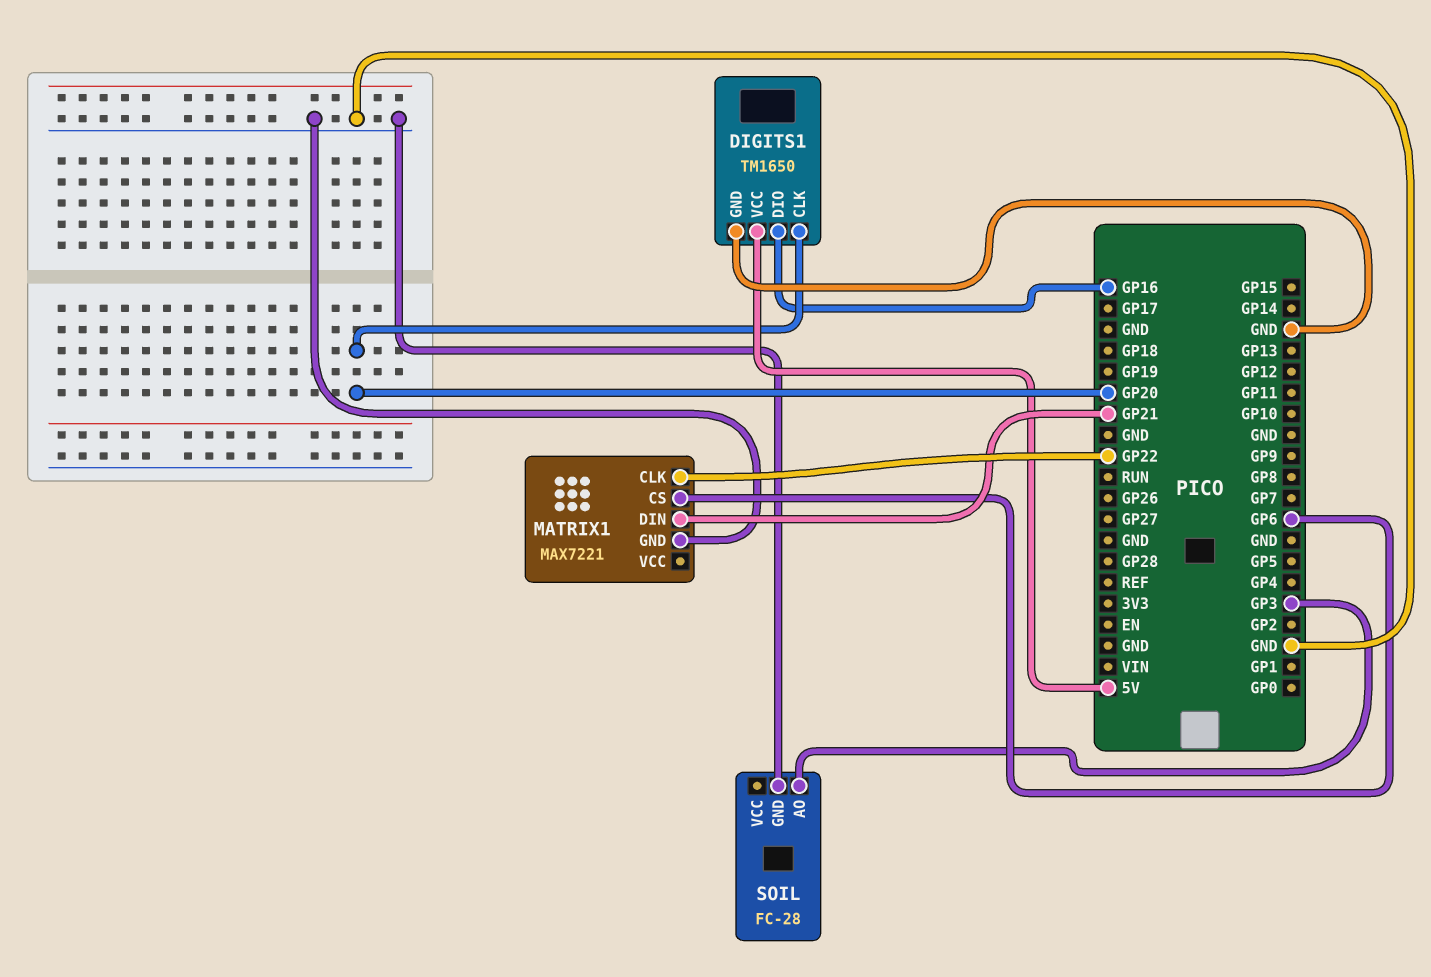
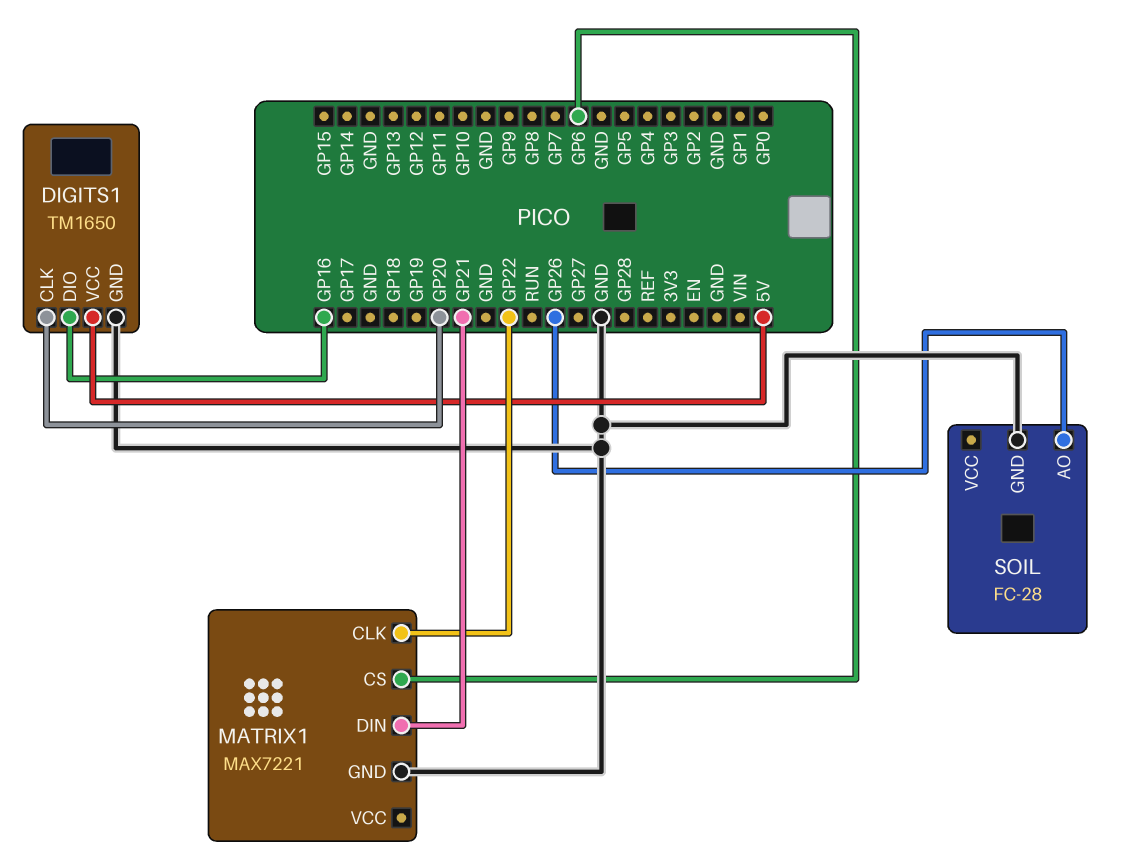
SOIL pin AO: GP3 -> GP26

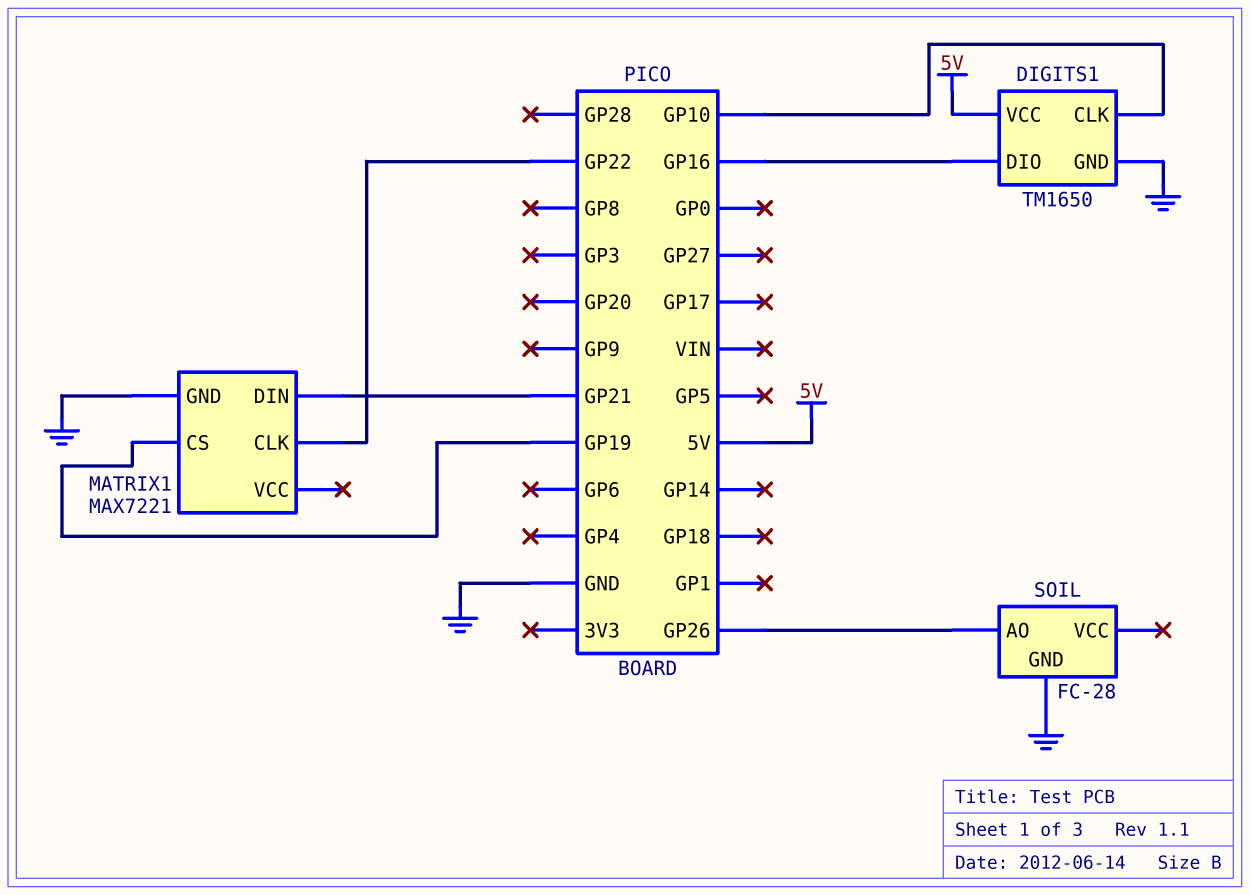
DIGITS1 pin CLK: GP20 -> GP10
MATRIX1 pin CS: GP6 -> GP19

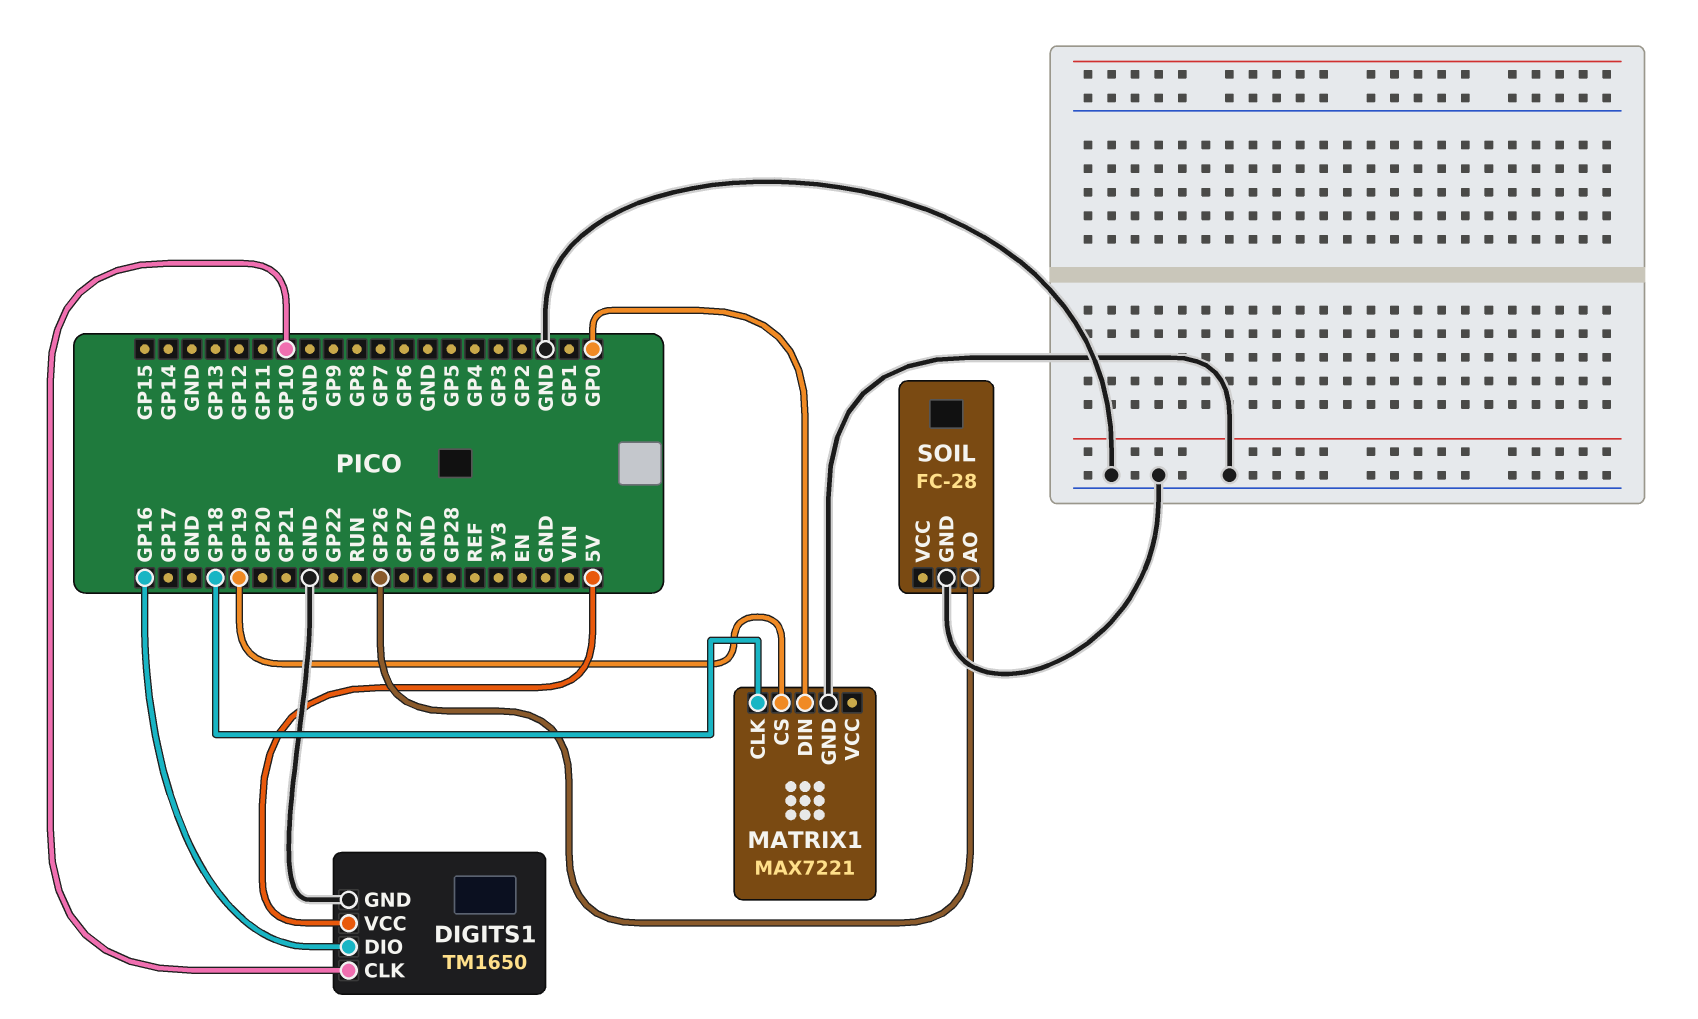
MATRIX1 pin CLK: GP22 -> GP18
MATRIX1 pin DIN: GP21 -> GP0

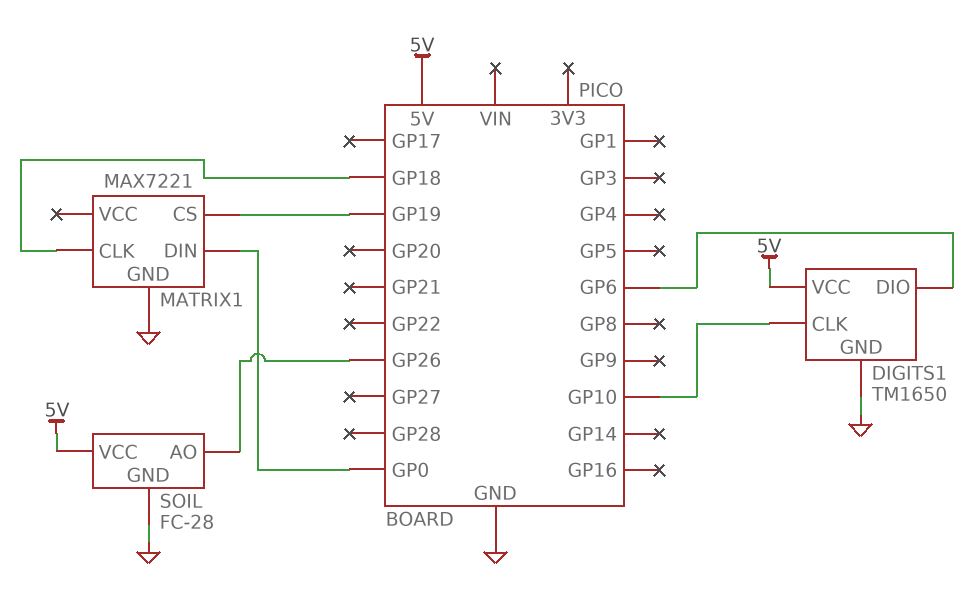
DIGITS1 pin DIO: GP16 -> GP6
SOIL pin VCC: none -> 5V

